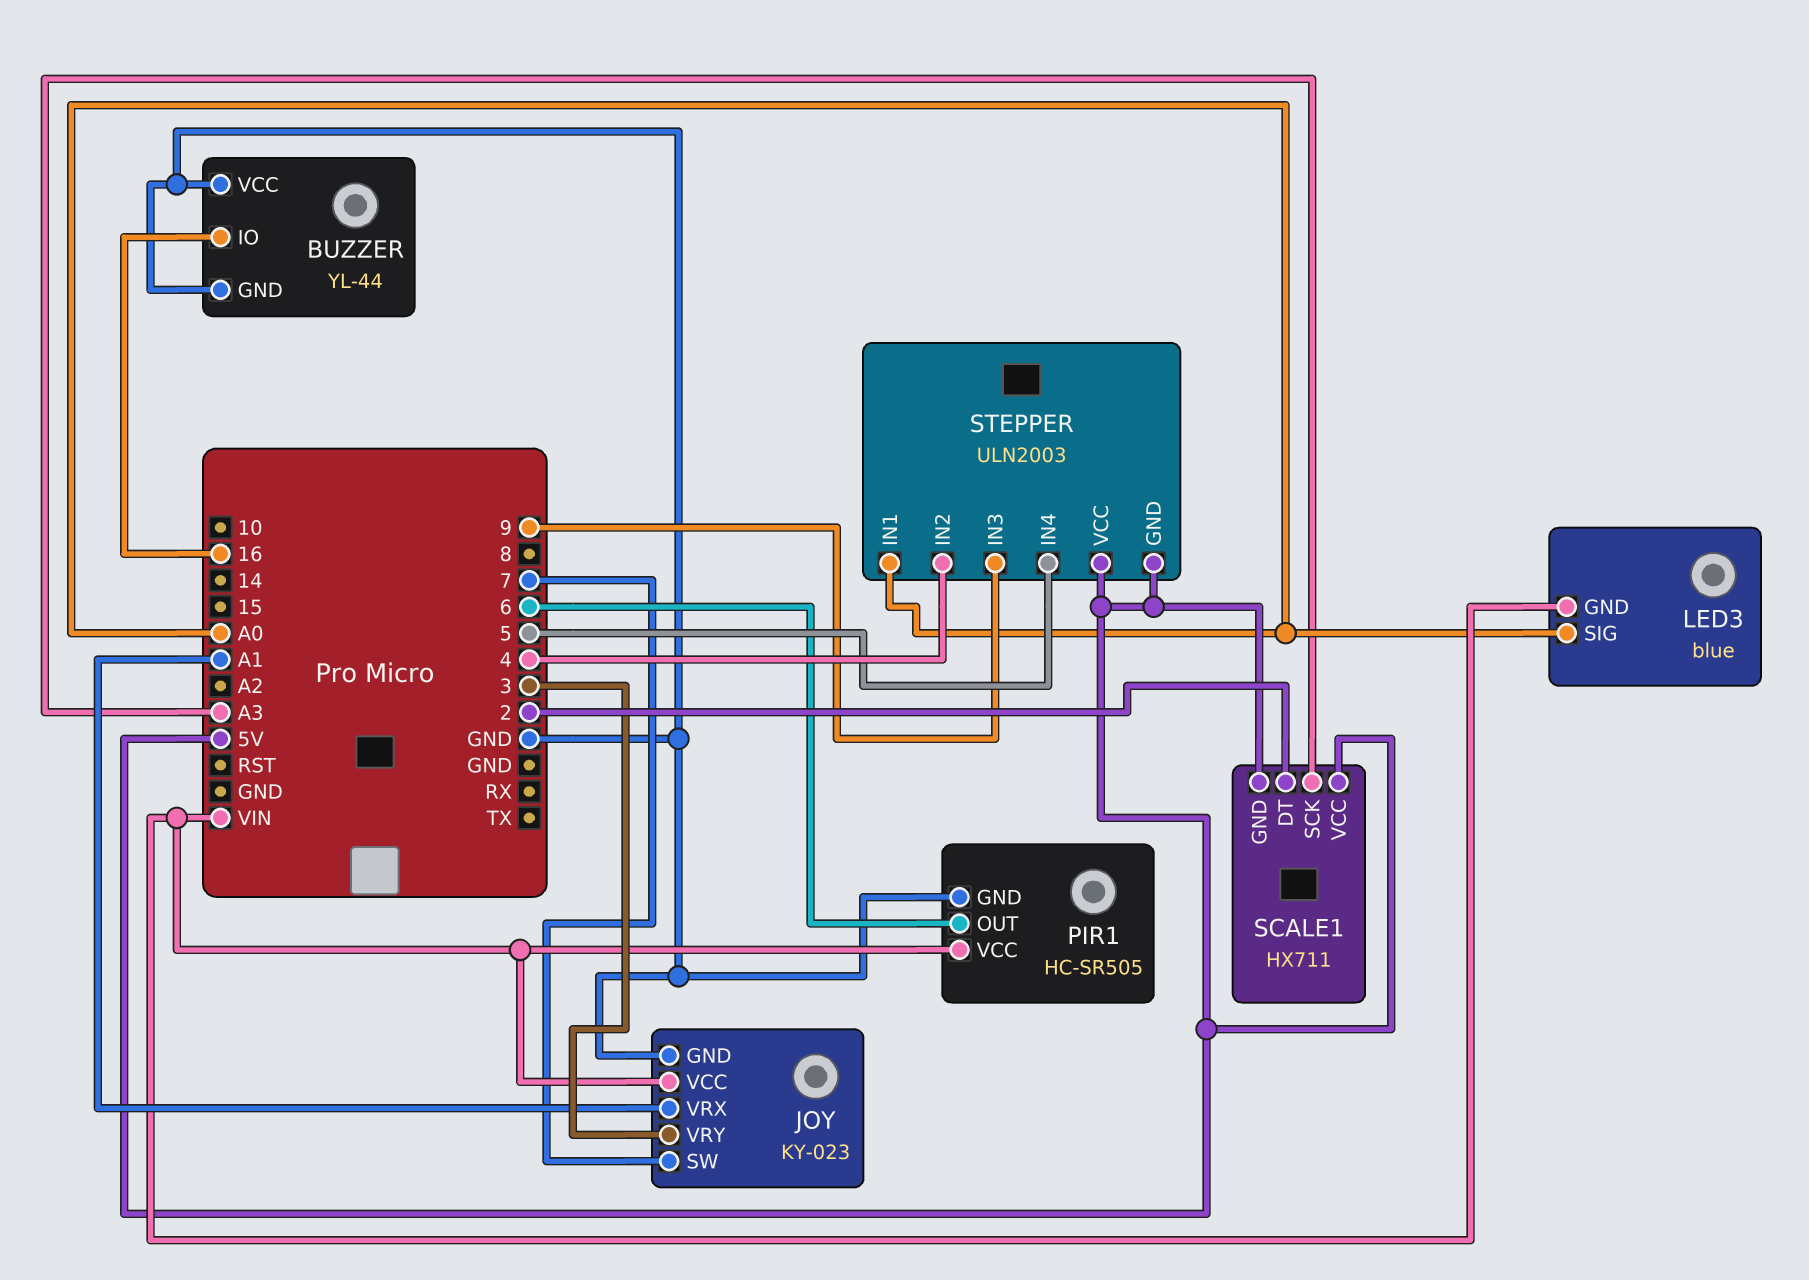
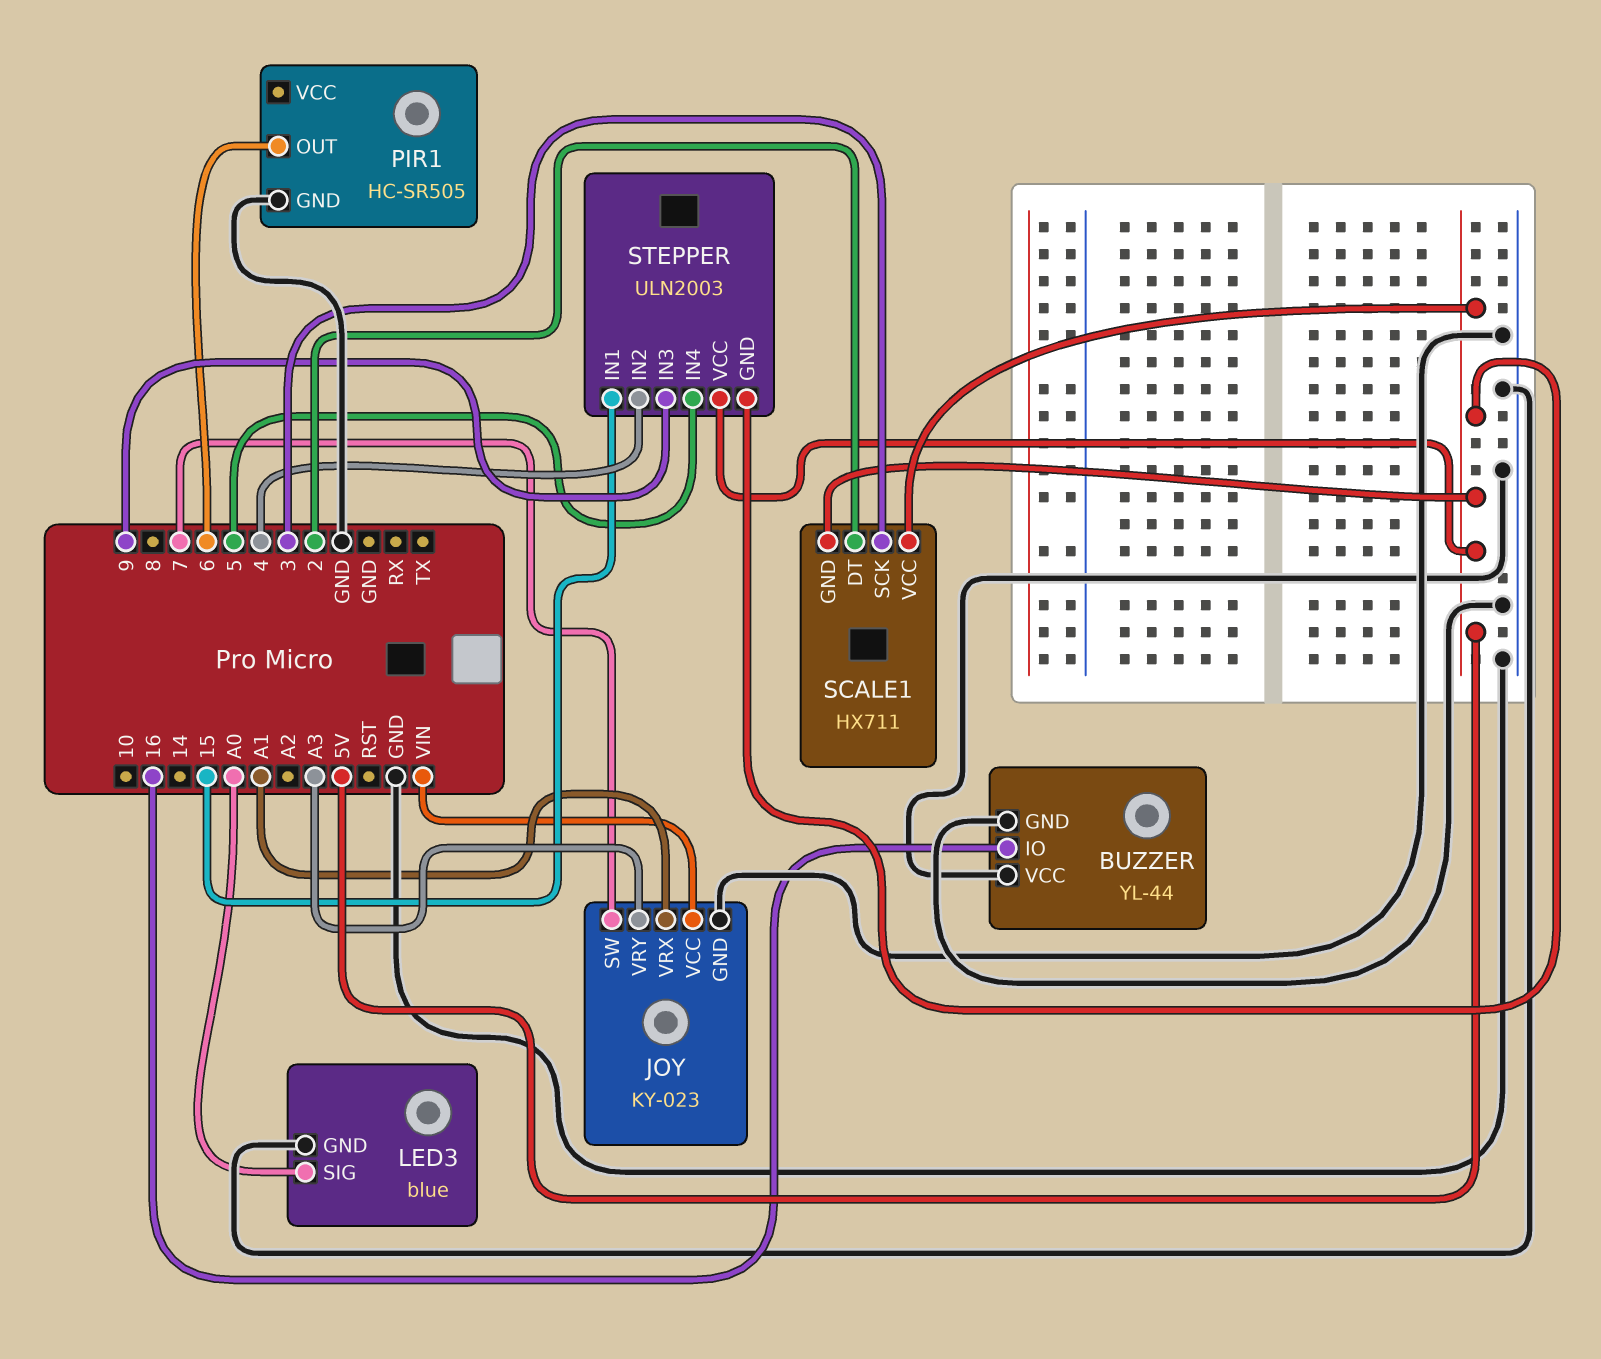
JOY pin VRY: 3 -> A3
LED3 pin GND: VIN -> GND
PIR1 pin VCC: VIN -> none
SCALE1 pin SCK: A3 -> 3
STEPPER pin IN1: A0 -> 15

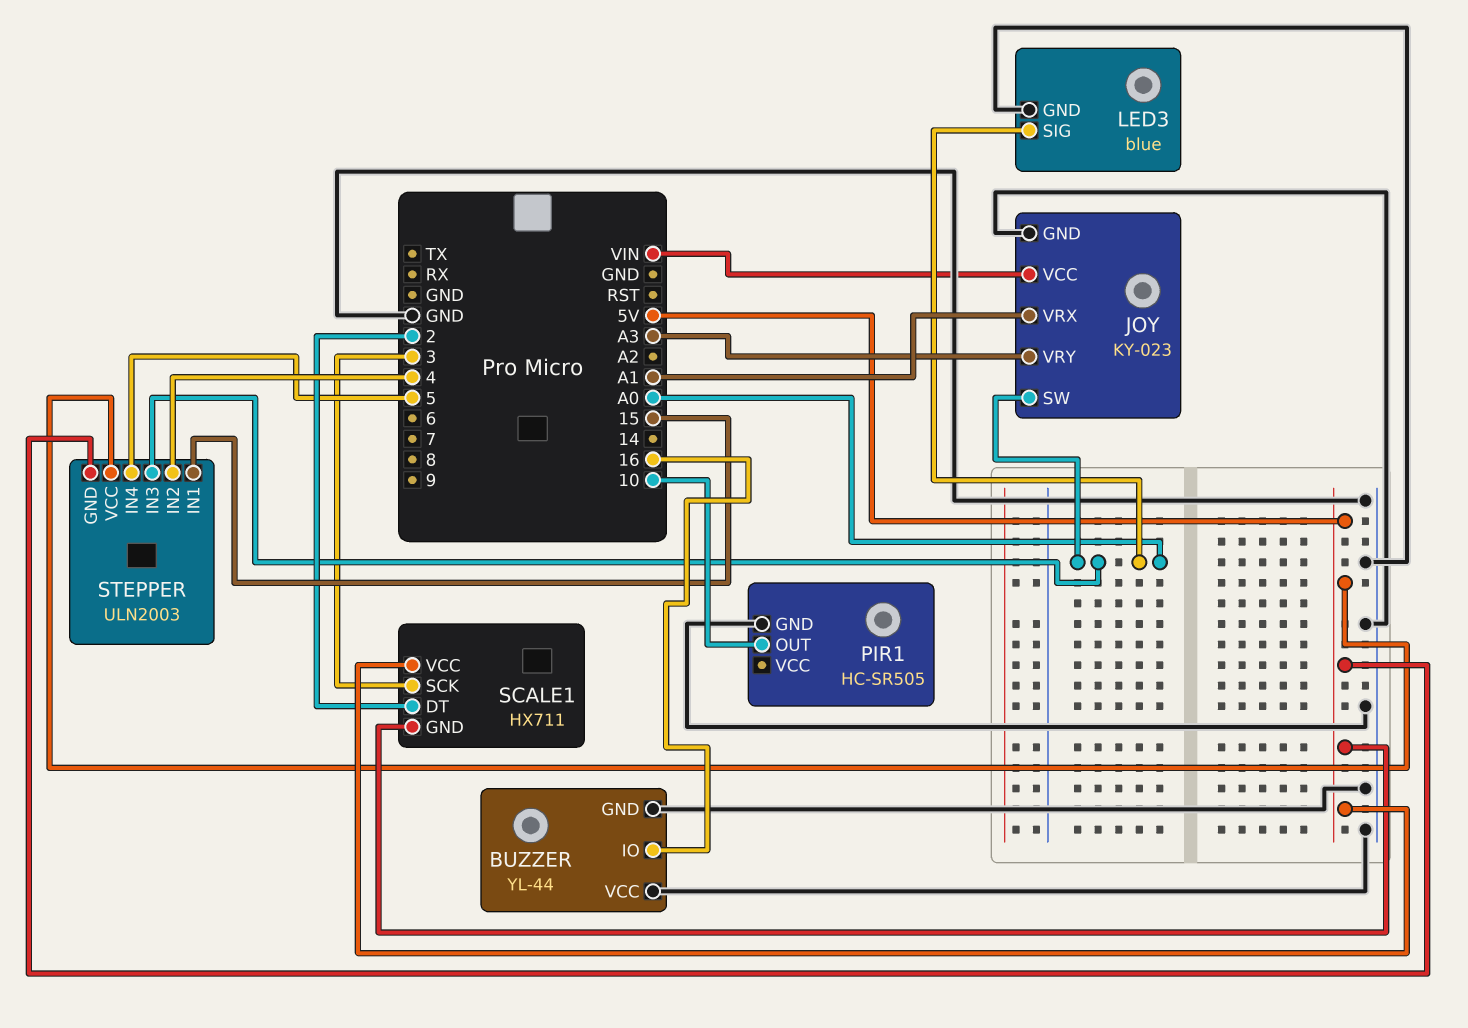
JOY pin SW: 7 -> A0
PIR1 pin OUT: 6 -> 10
STEPPER pin IN3: 9 -> A0

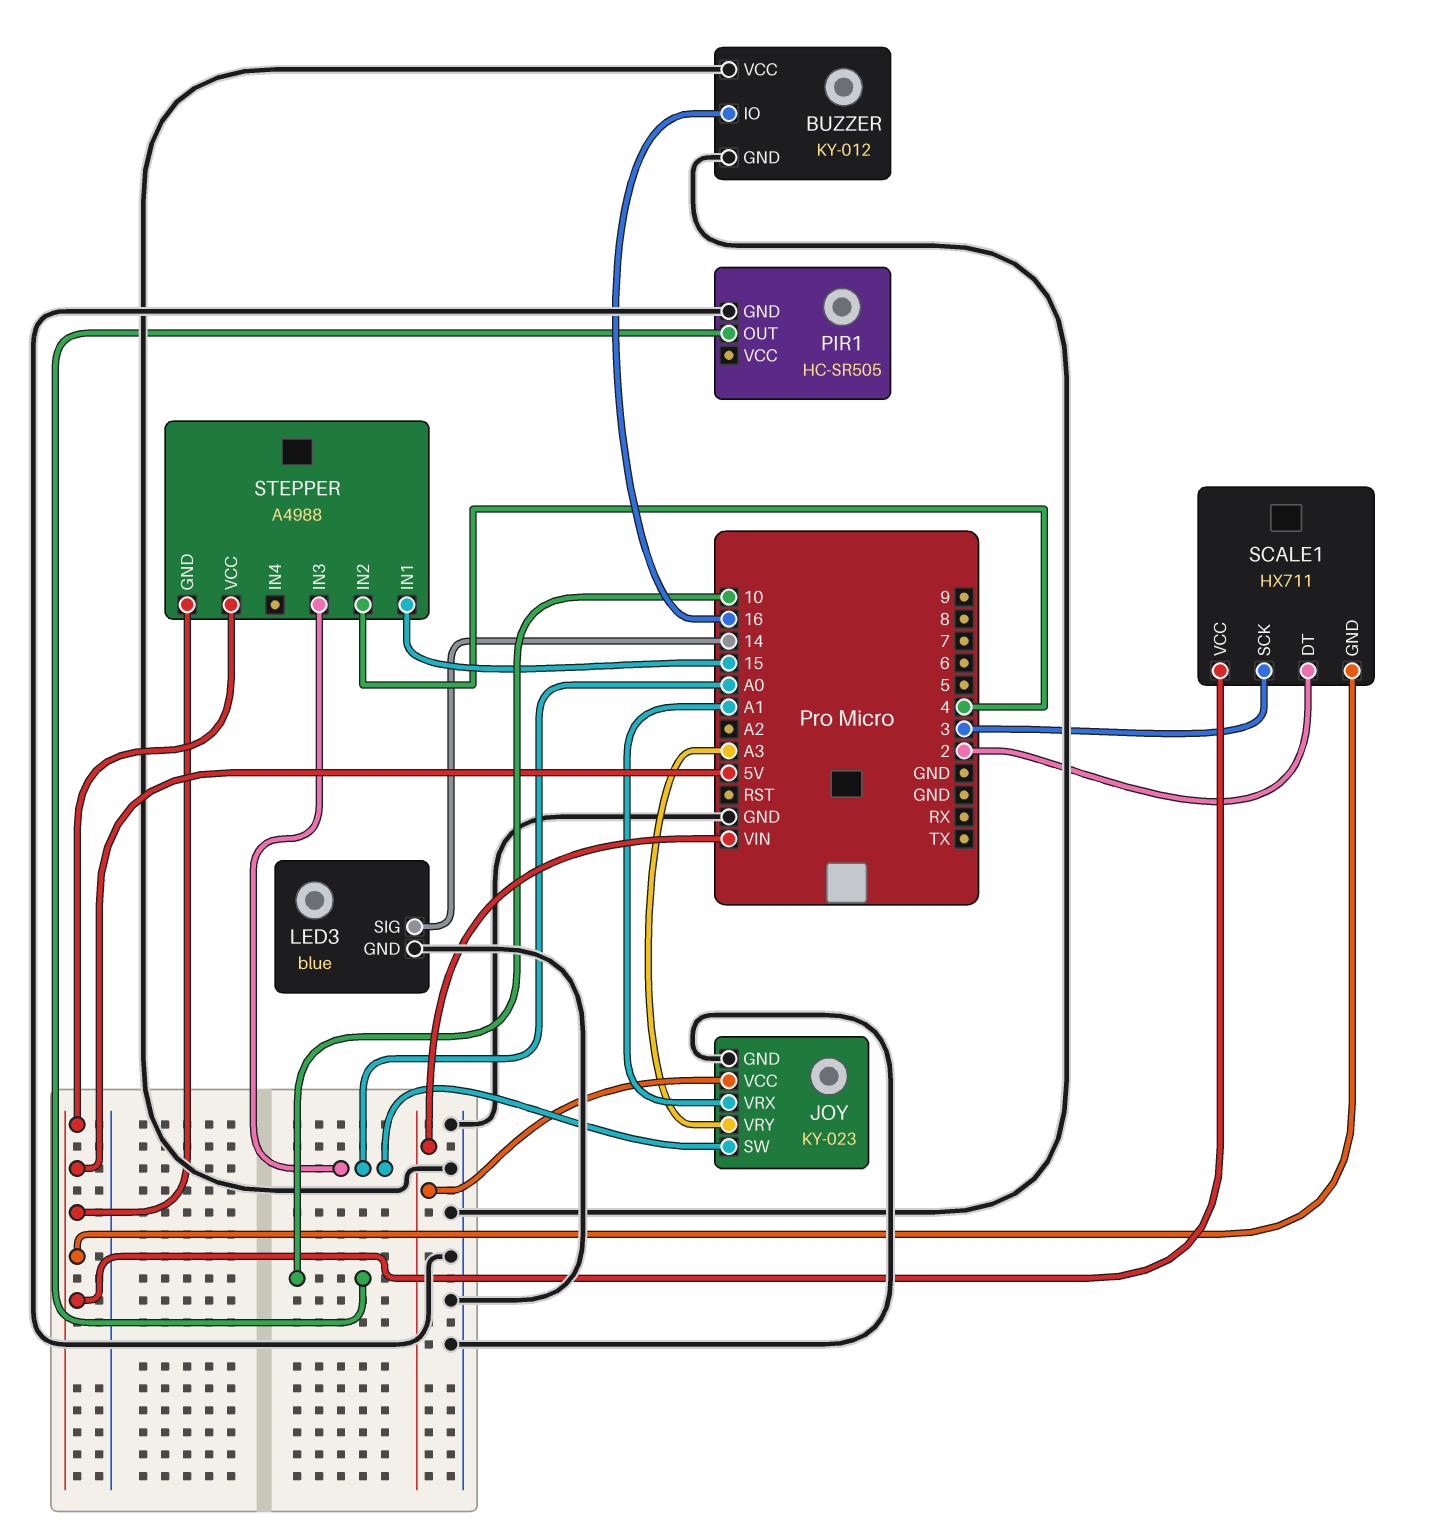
BUZZER: YL-44 -> KY-012
LED3 pin SIG: A0 -> 14
STEPPER: ULN2003 -> A4988
STEPPER pin IN4: 5 -> none

